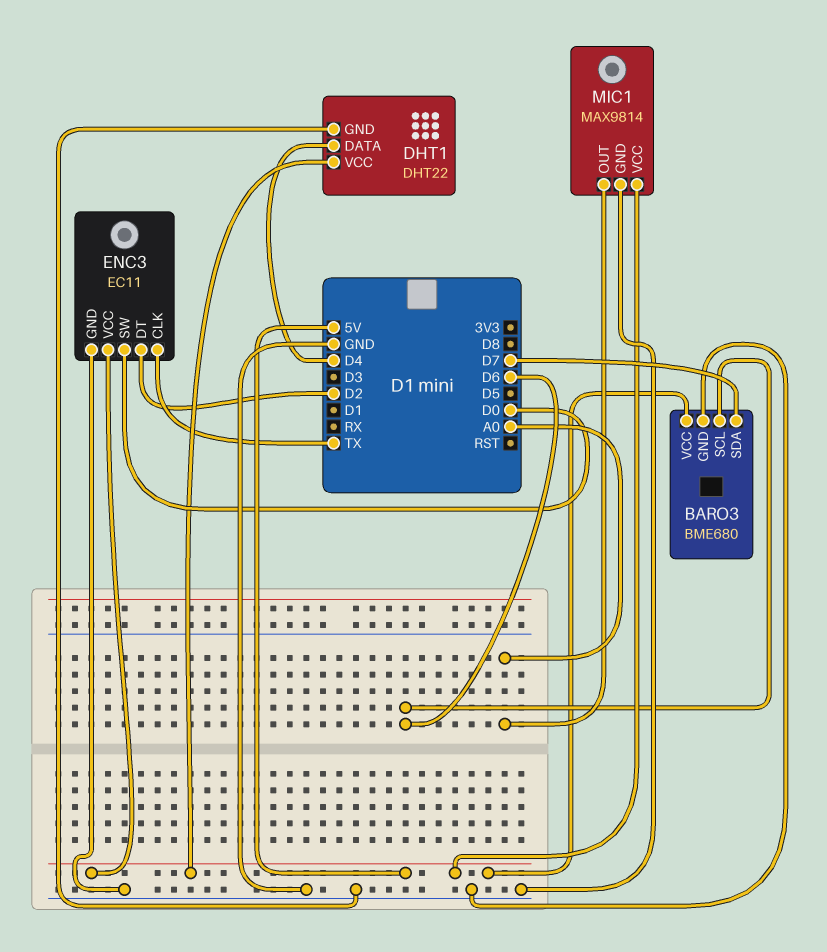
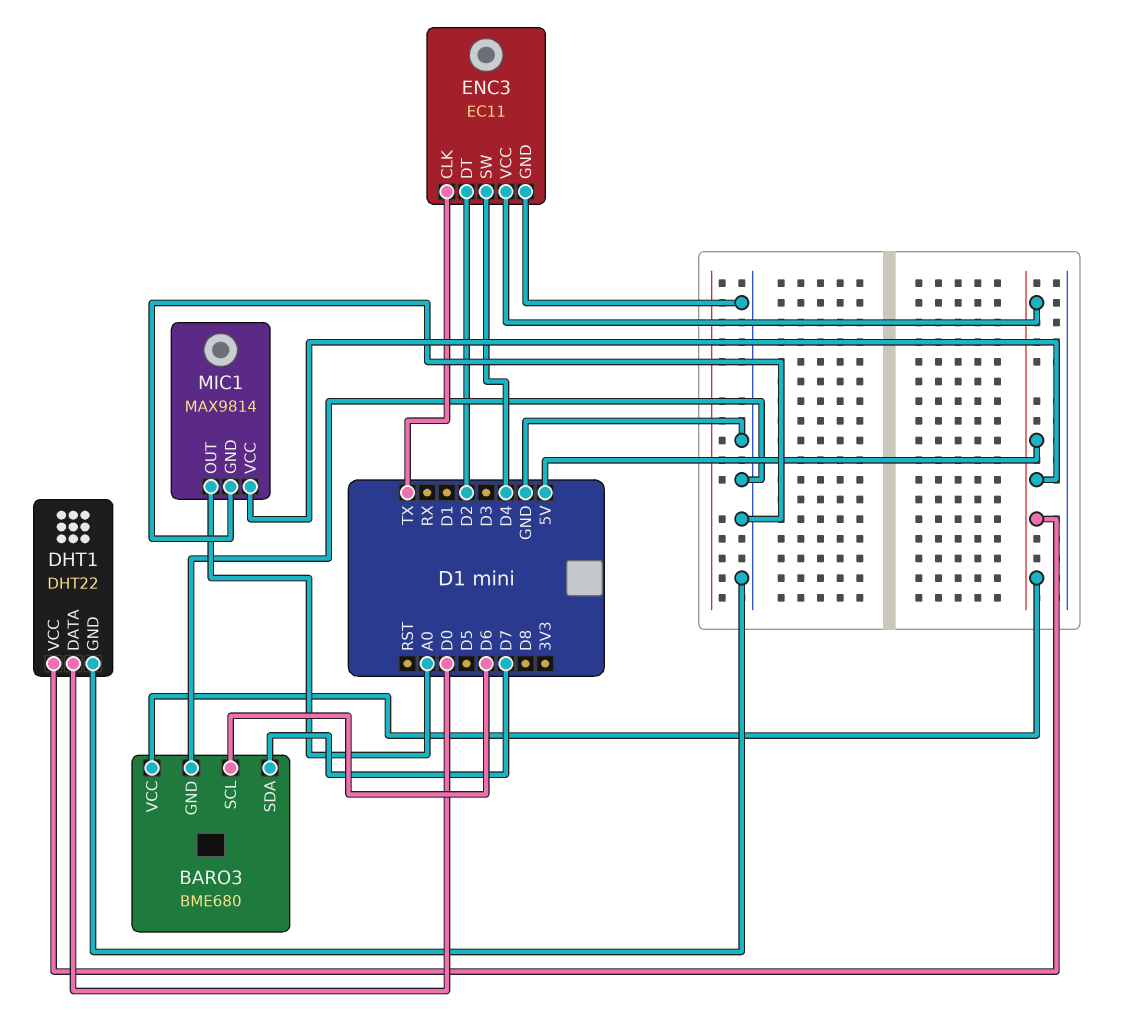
DHT1 pin DATA: D4 -> D0
ENC3 pin SW: D0 -> D4

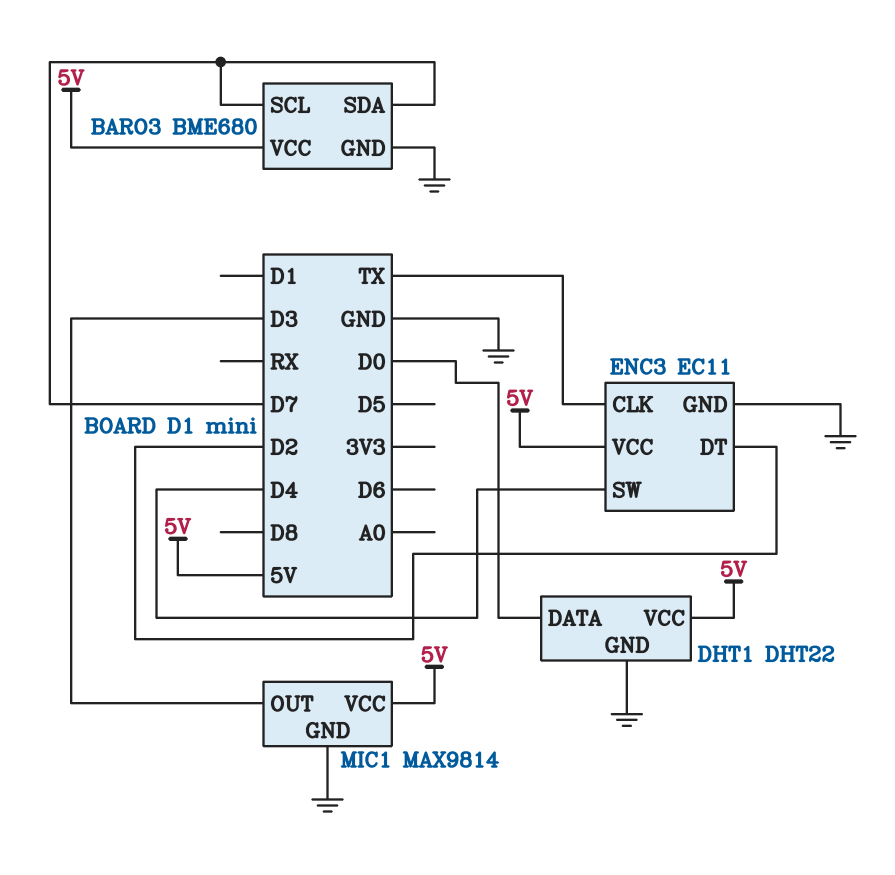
BARO3 pin SCL: D6 -> D7
MIC1 pin OUT: A0 -> D3

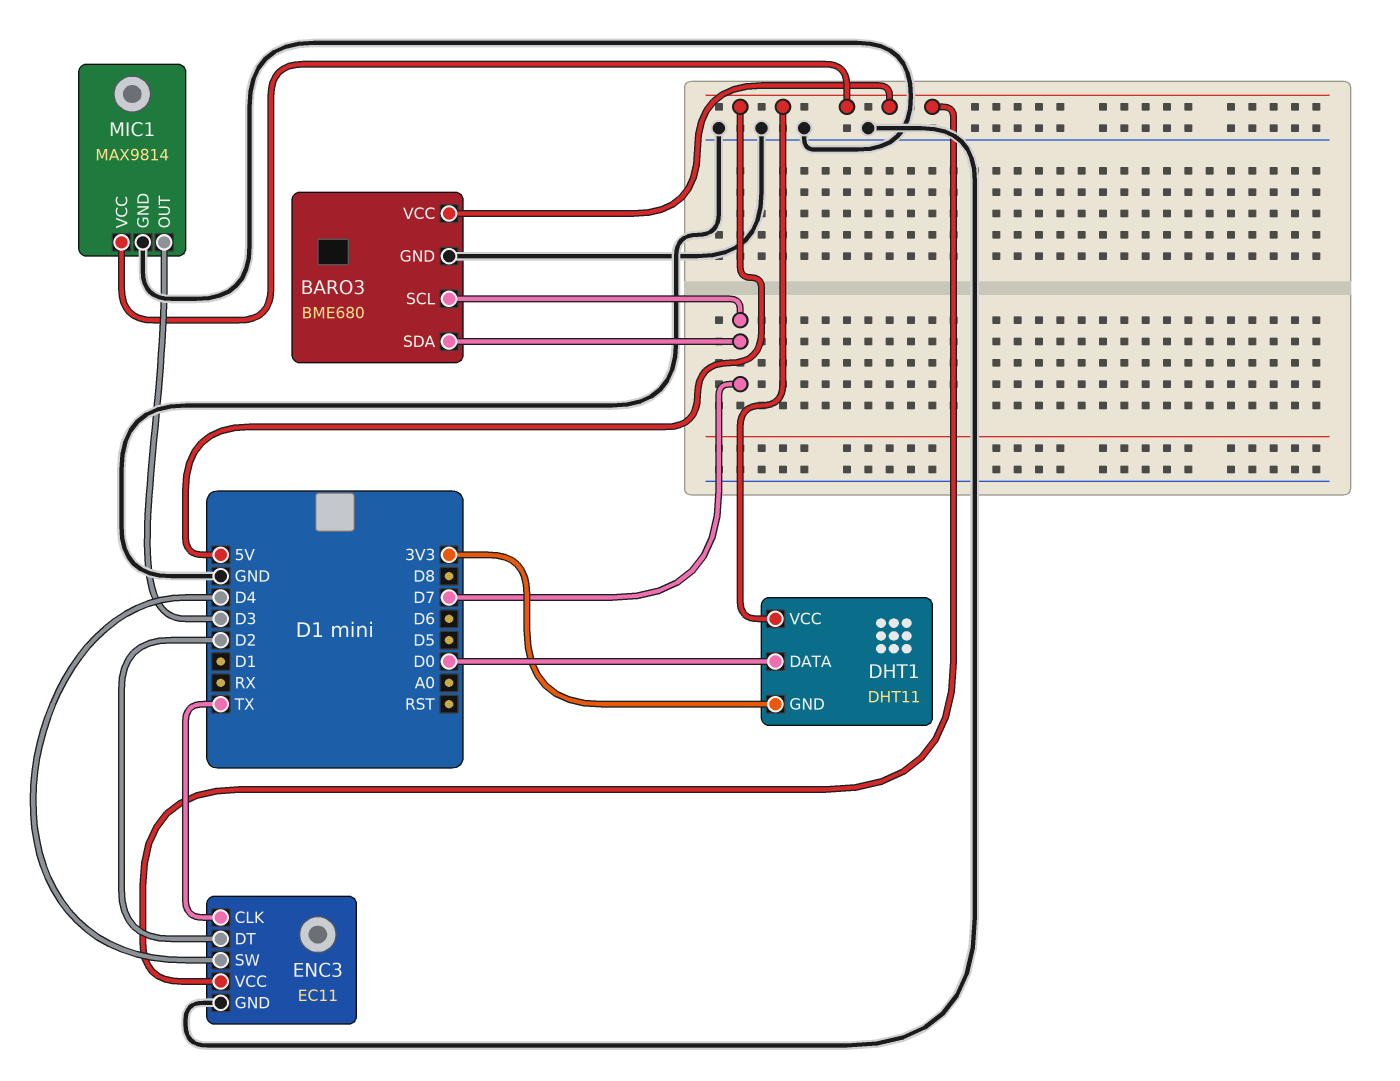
DHT1: DHT22 -> DHT11
DHT1 pin GND: GND -> 3V3

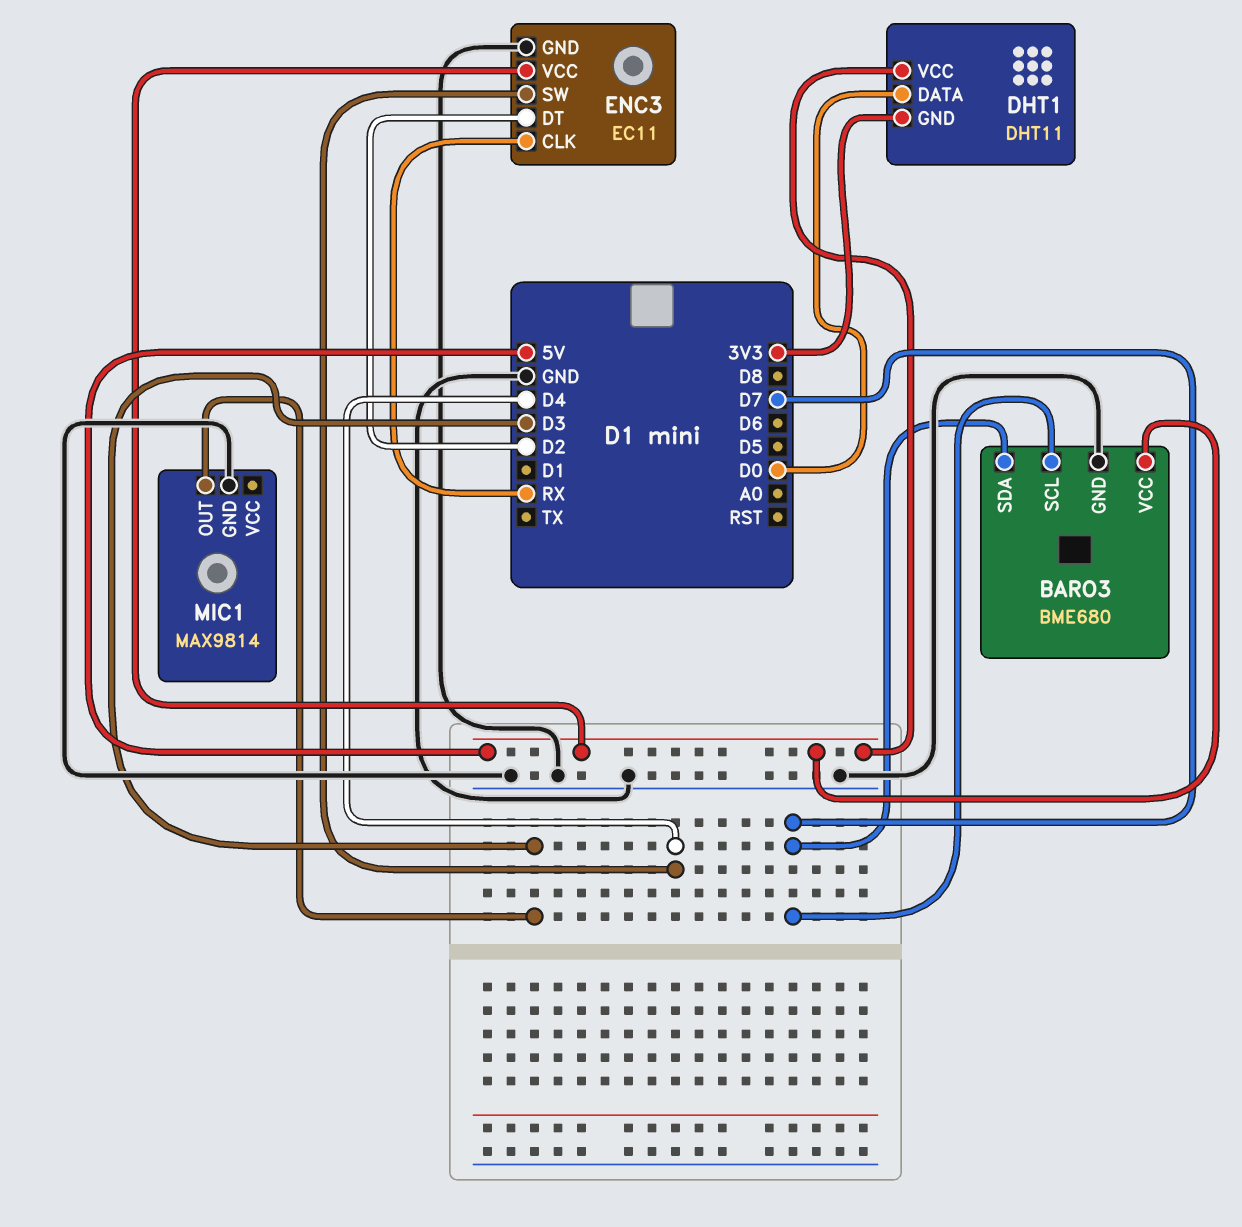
ENC3 pin CLK: TX -> RX
MIC1 pin VCC: 5V -> none

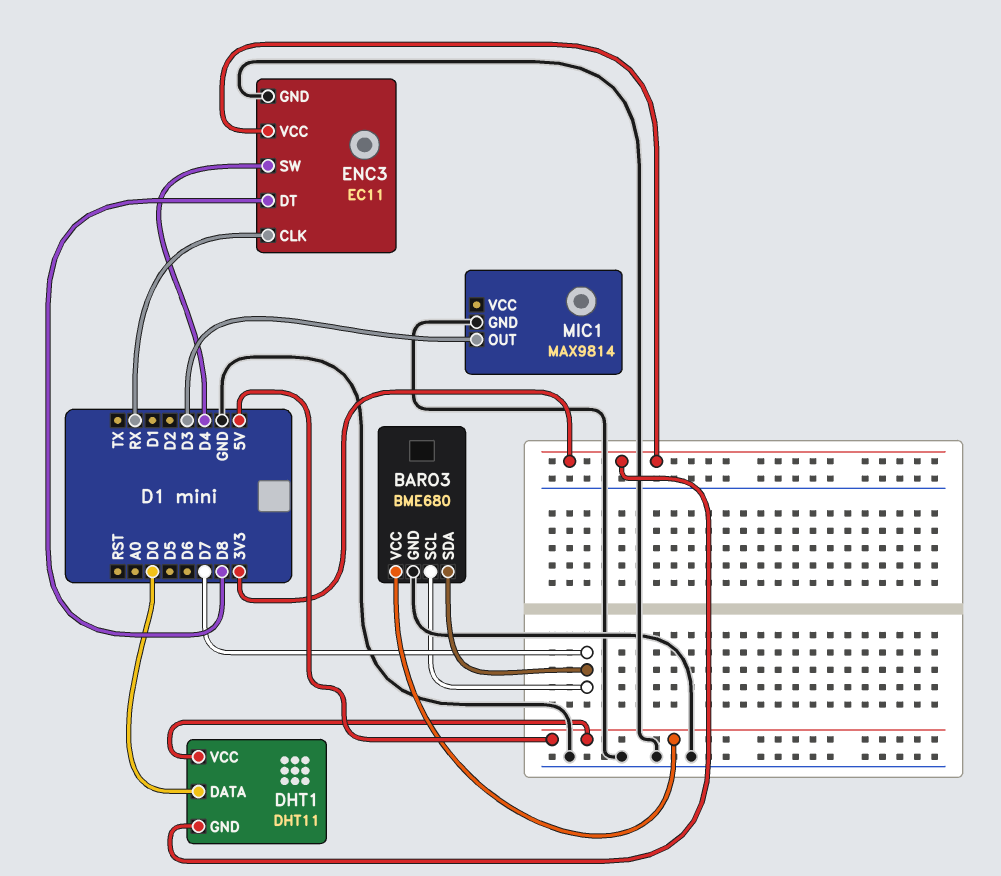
ENC3 pin DT: D2 -> D8
ENC3 pin VCC: 5V -> 3V3

